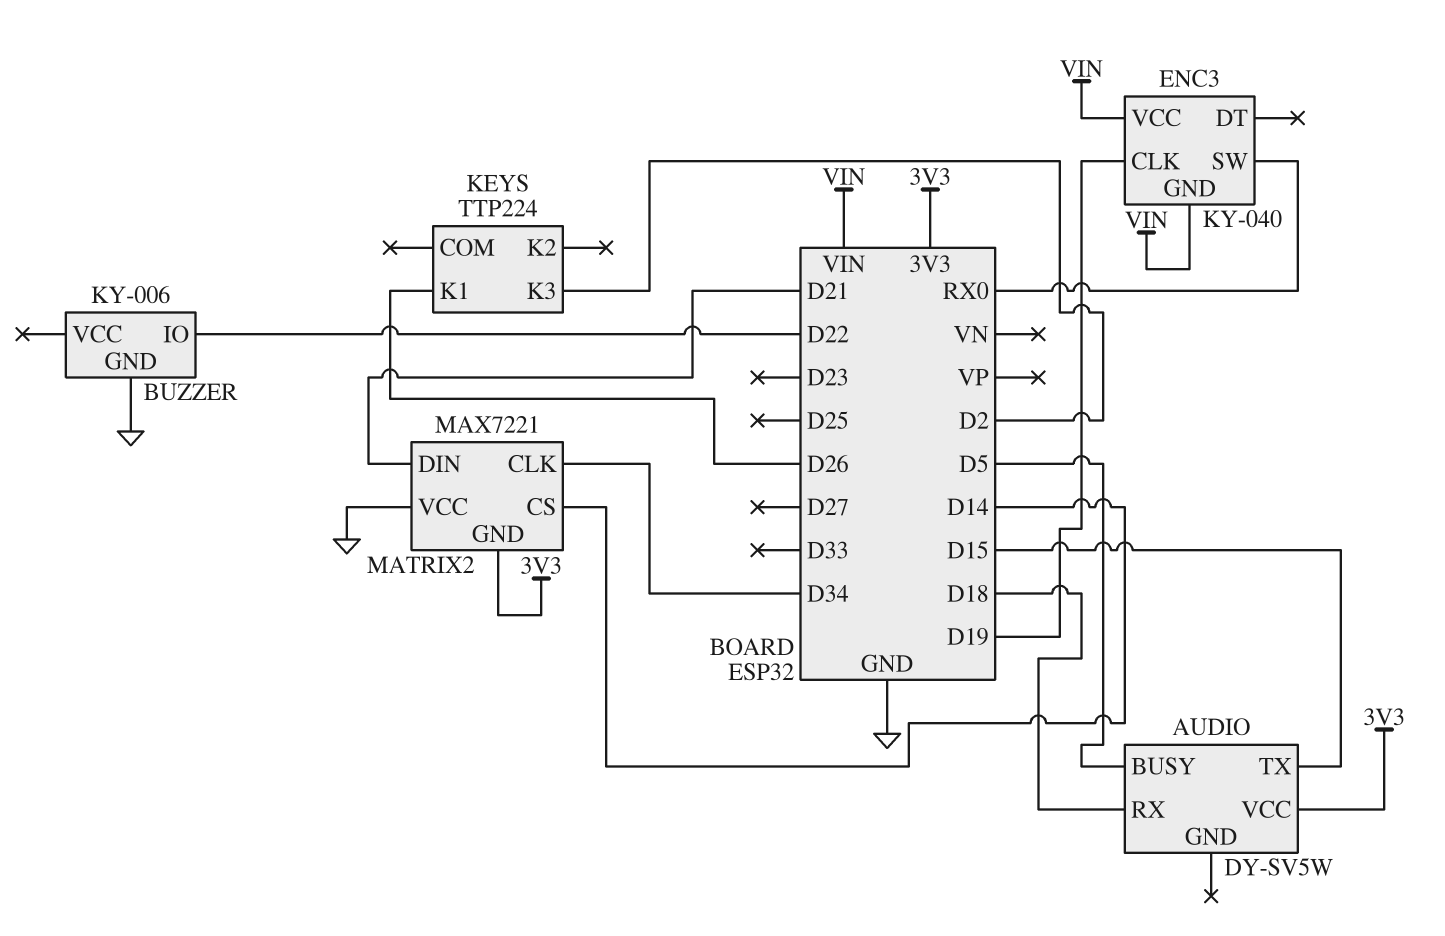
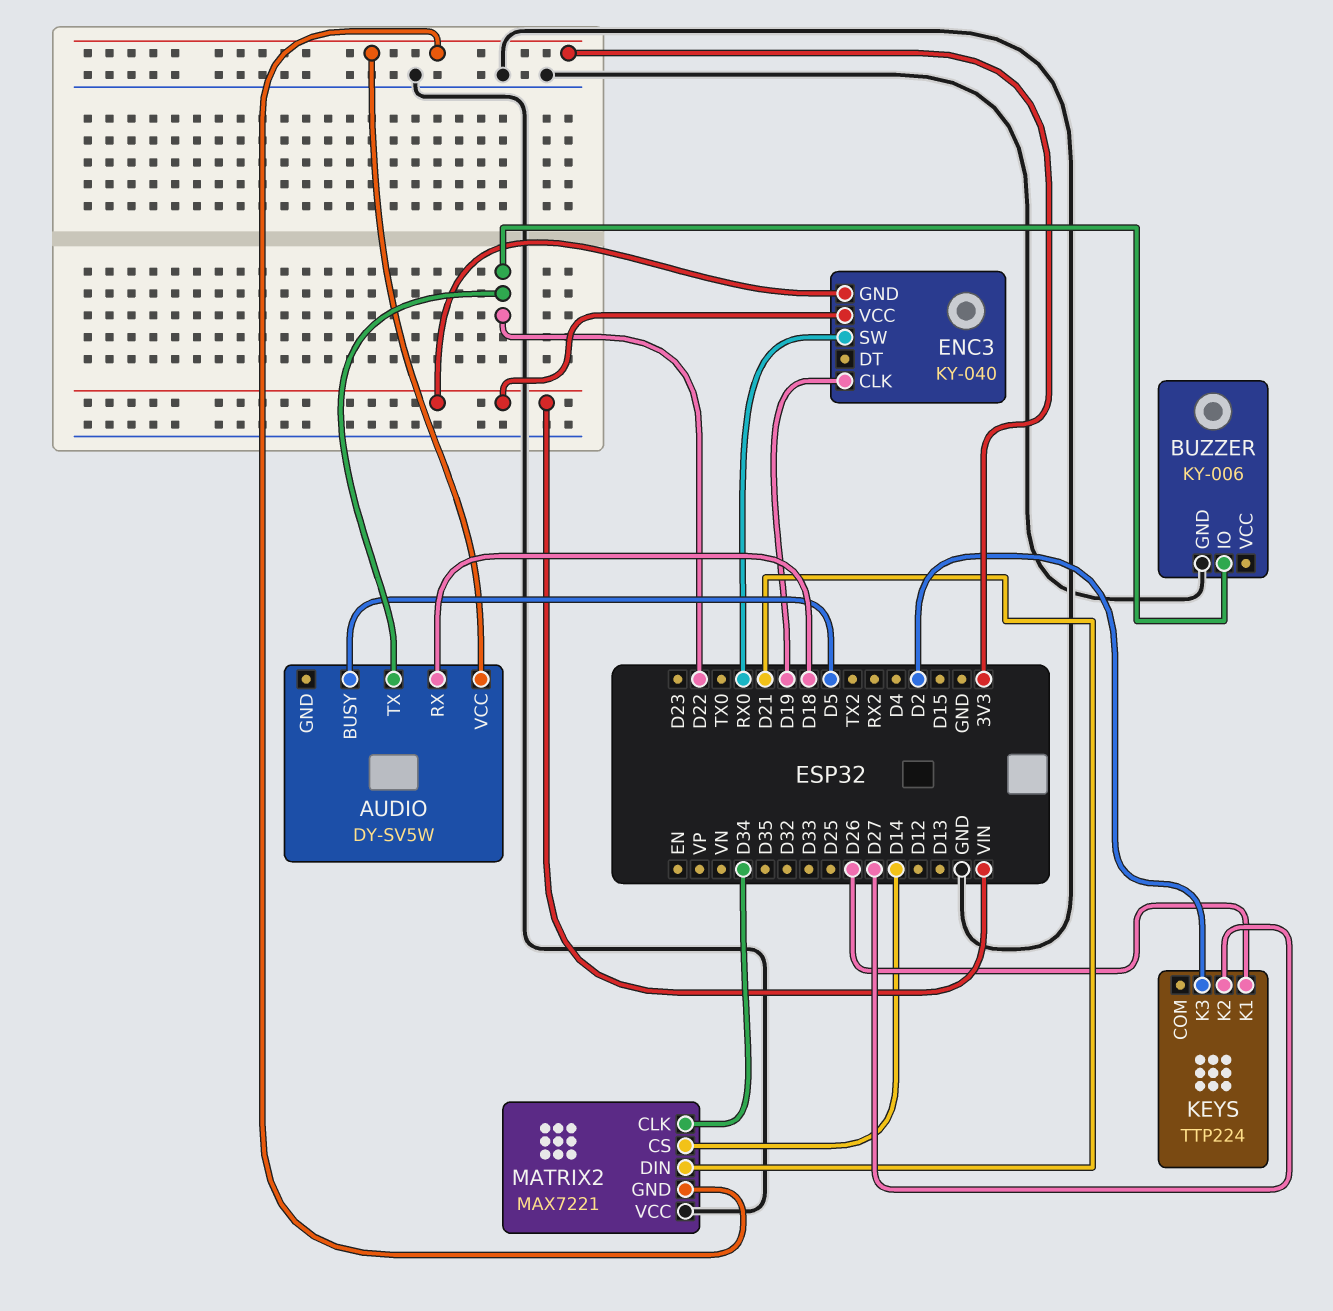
AUDIO pin TX: D15 -> D22
KEYS pin K2: none -> D27

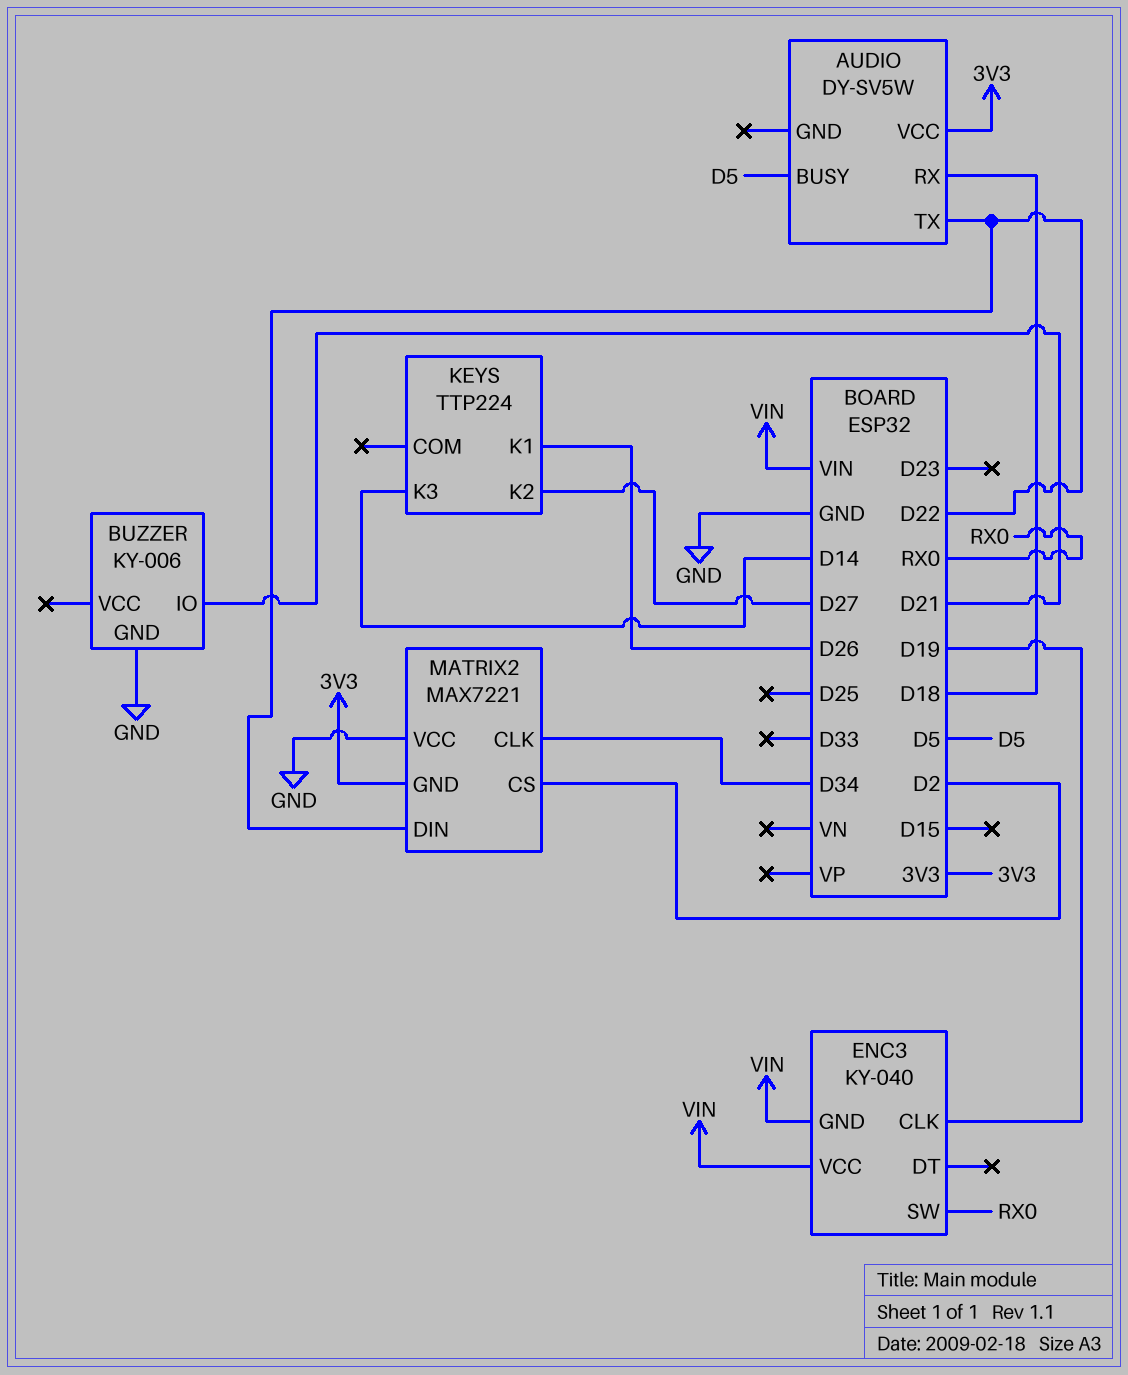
BUZZER pin IO: D22 -> D21
KEYS pin K3: D2 -> D14
MATRIX2 pin CS: D14 -> D2
MATRIX2 pin DIN: D21 -> D22

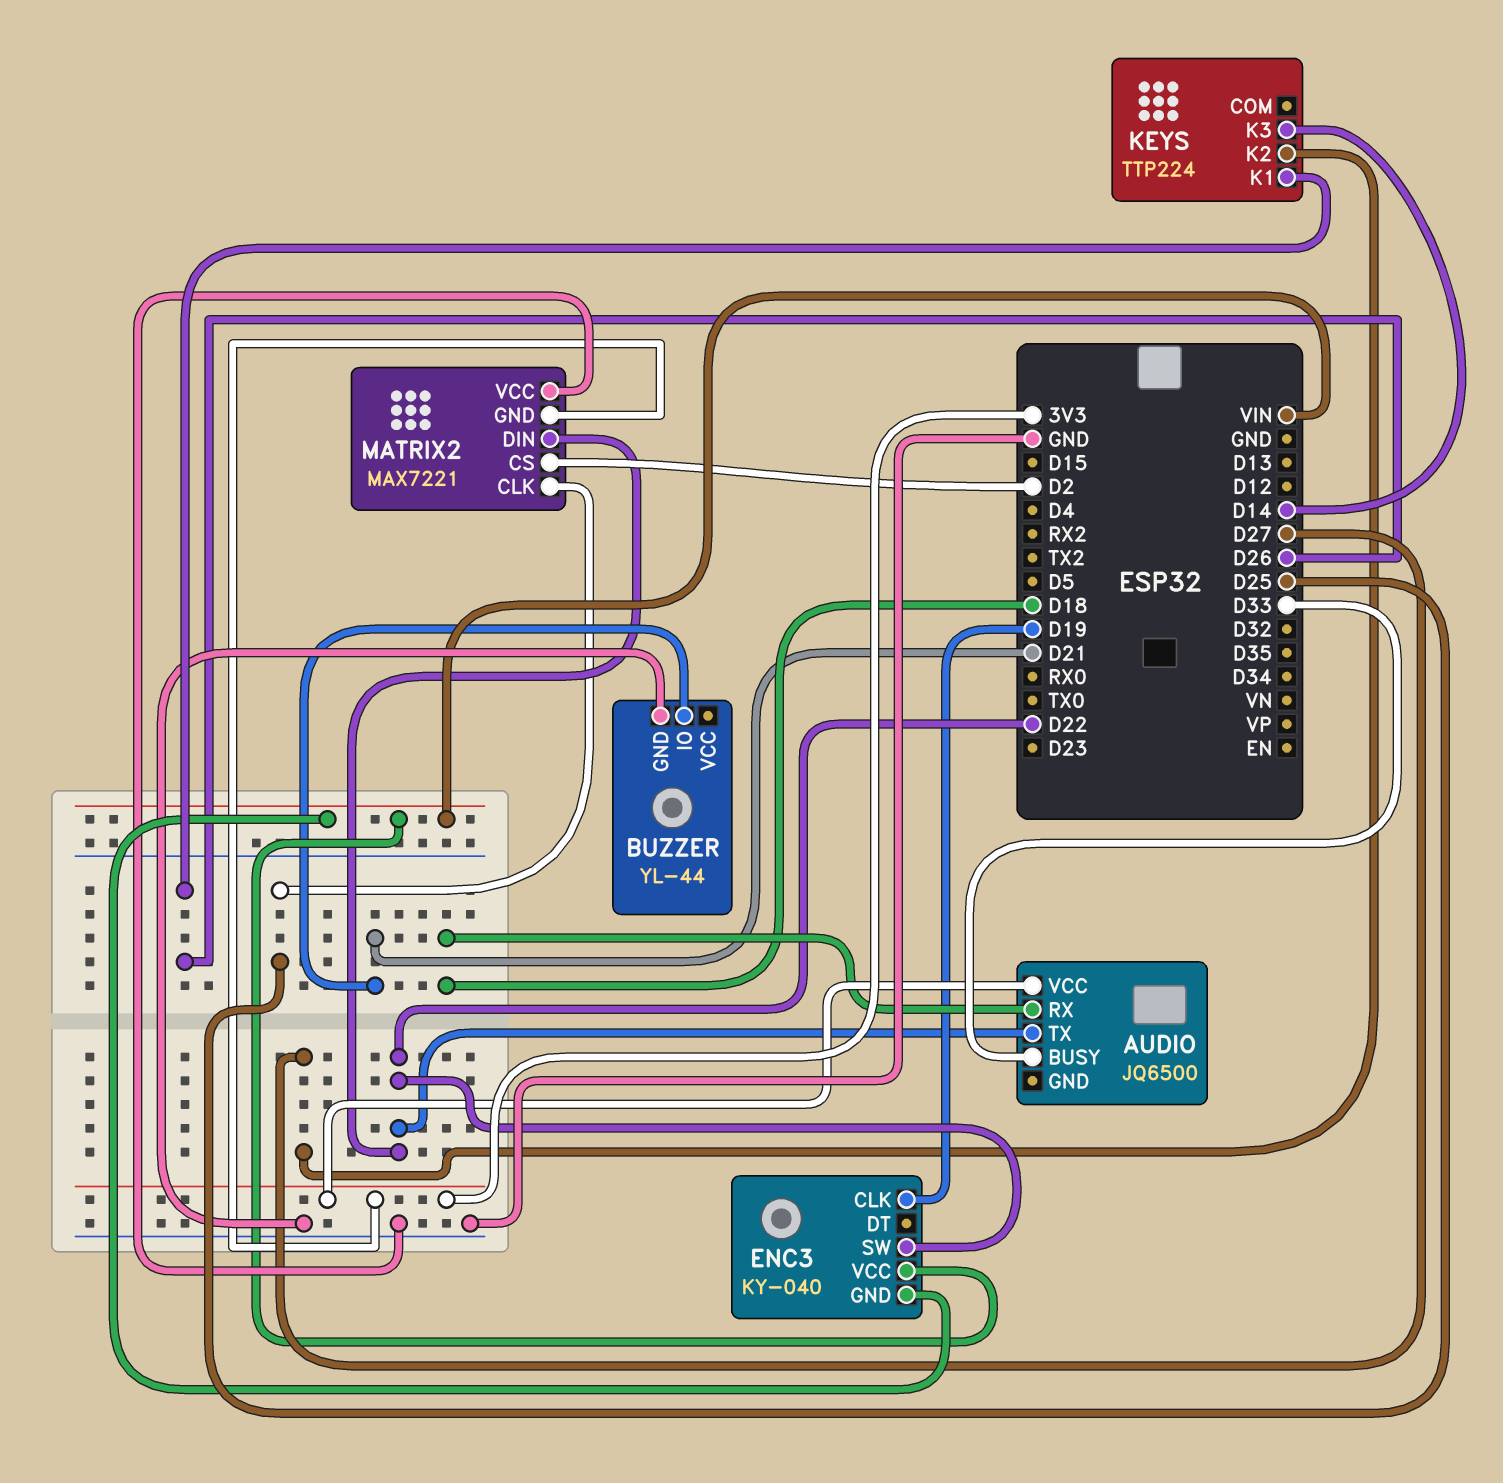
AUDIO: DY-SV5W -> JQ6500
AUDIO pin BUSY: D5 -> D33
BUZZER: KY-006 -> YL-44
ENC3 pin SW: RX0 -> D22
MATRIX2 pin CLK: D34 -> D25

